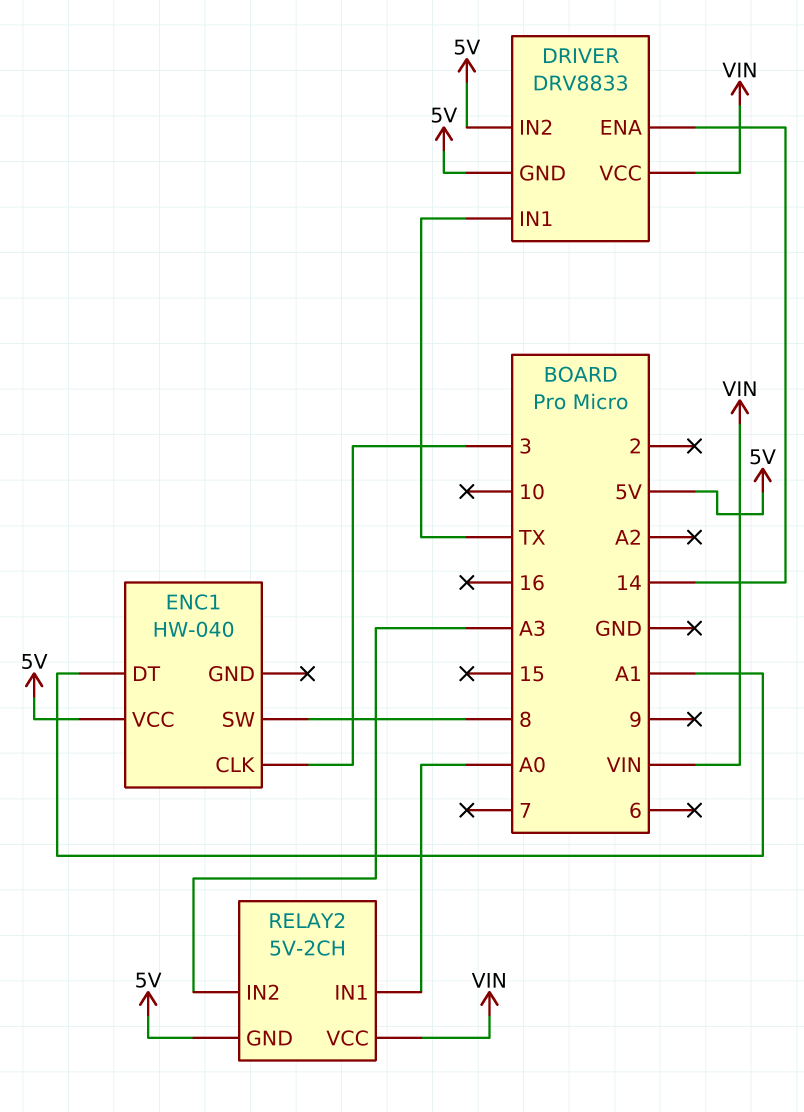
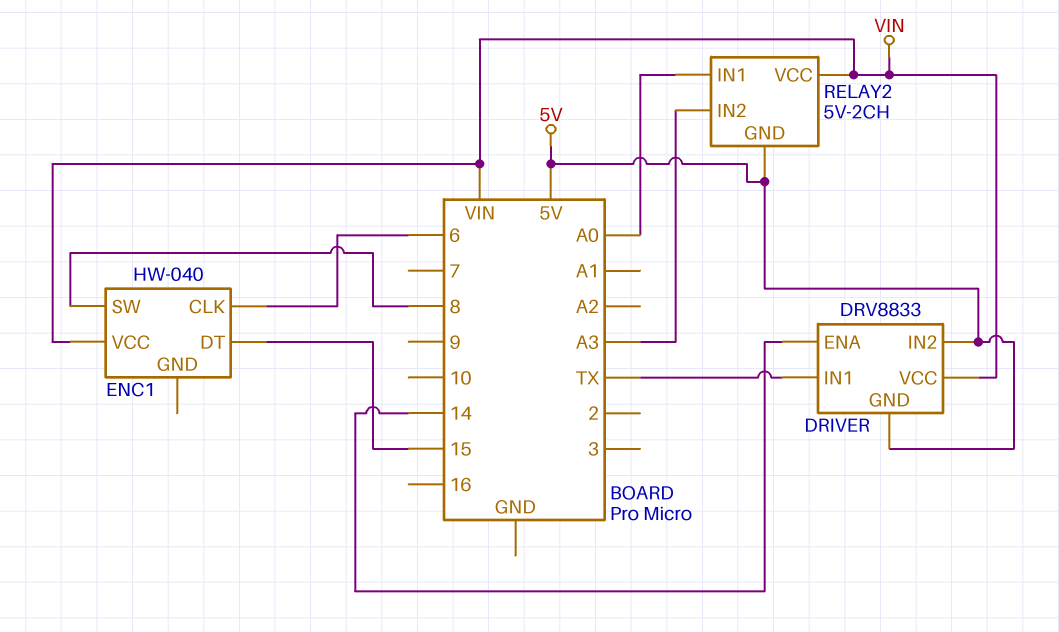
ENC1 pin CLK: 3 -> 6
ENC1 pin DT: A1 -> 15
ENC1 pin VCC: 5V -> VIN

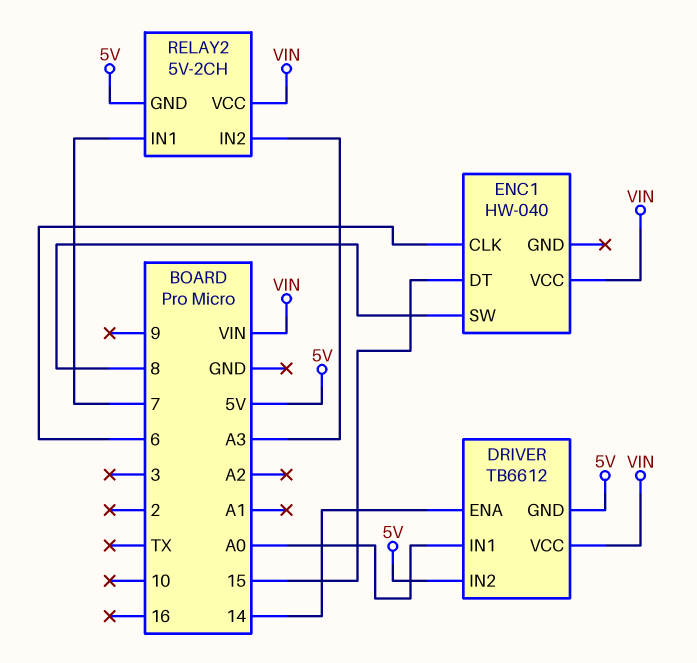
DRIVER: DRV8833 -> TB6612
DRIVER pin IN1: TX -> A0
RELAY2 pin IN1: A0 -> 7

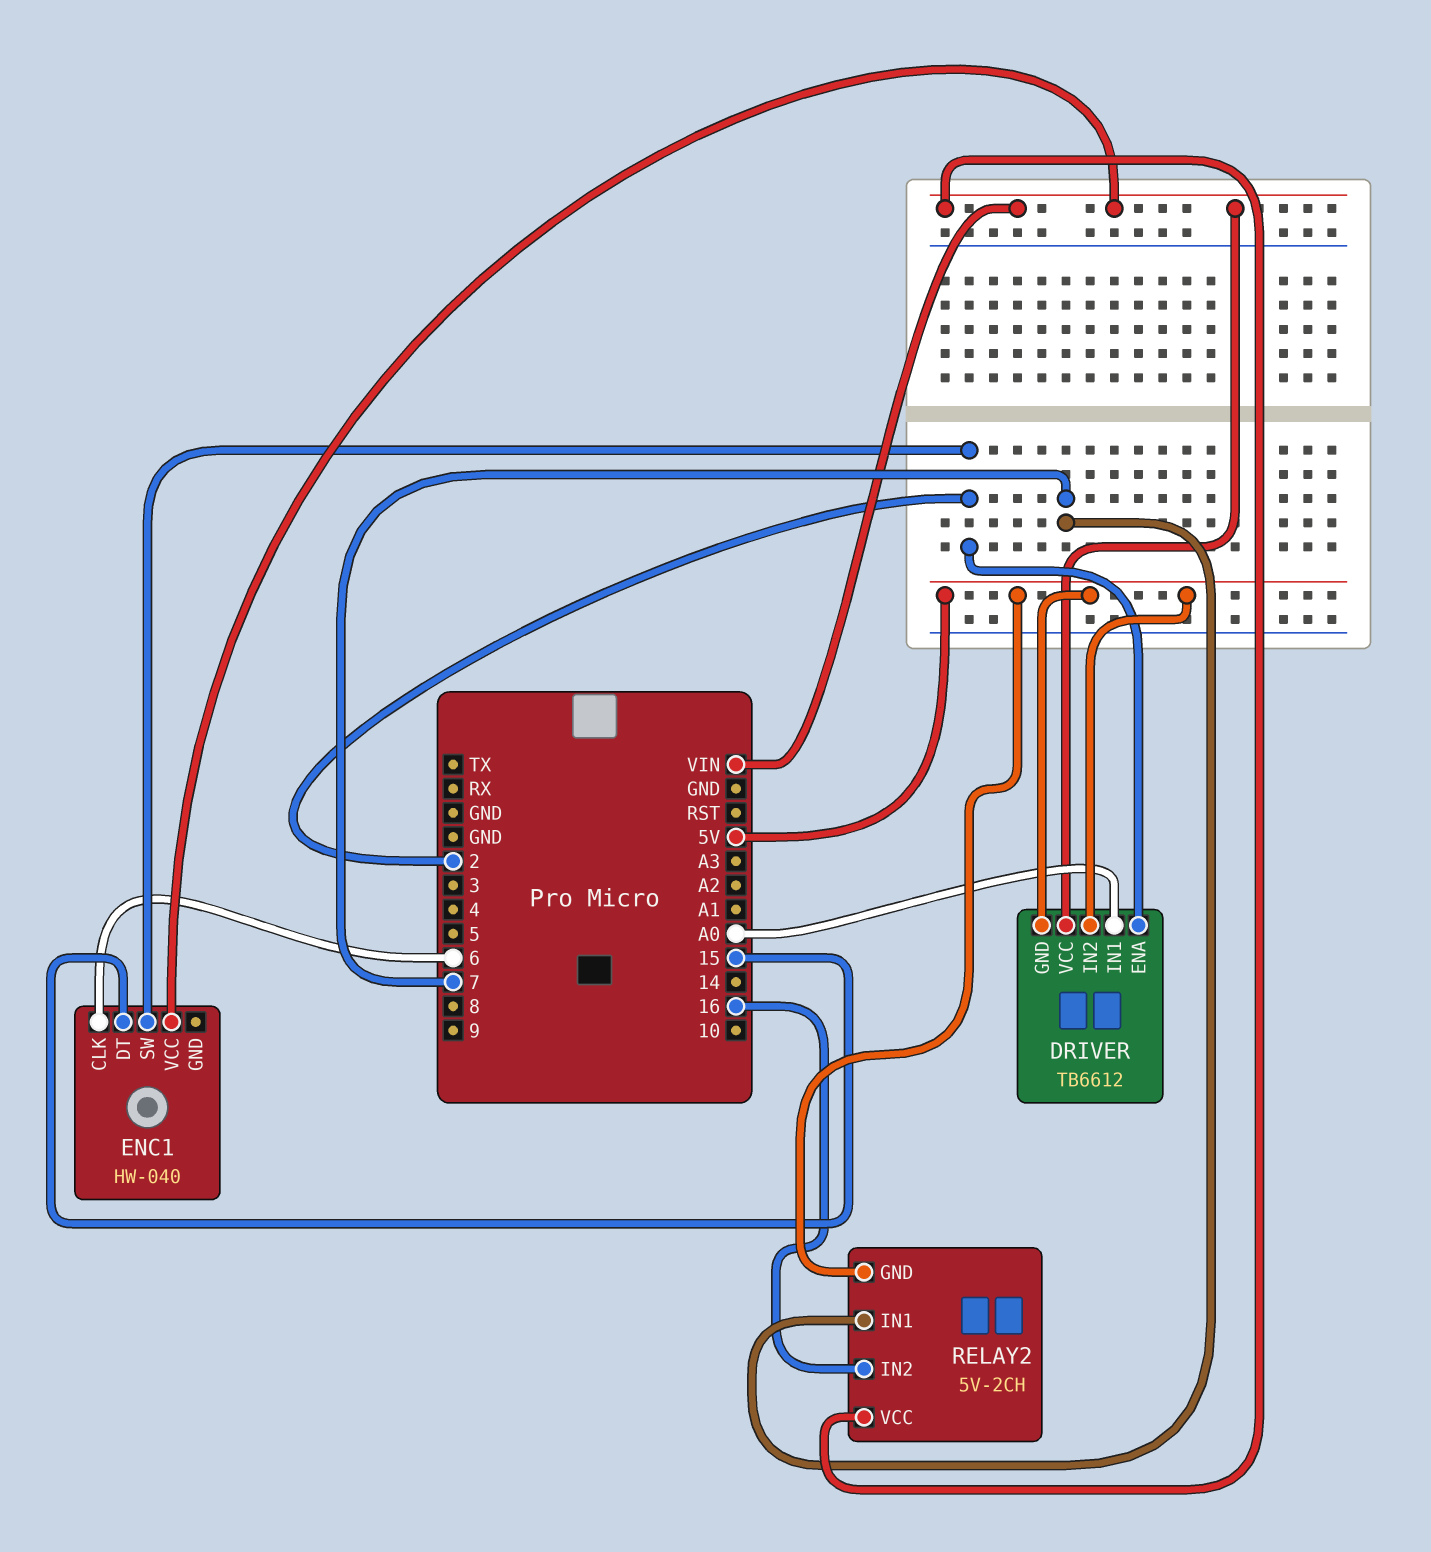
DRIVER pin ENA: 14 -> 2
ENC1 pin SW: 8 -> 2
RELAY2 pin IN2: A3 -> 16

